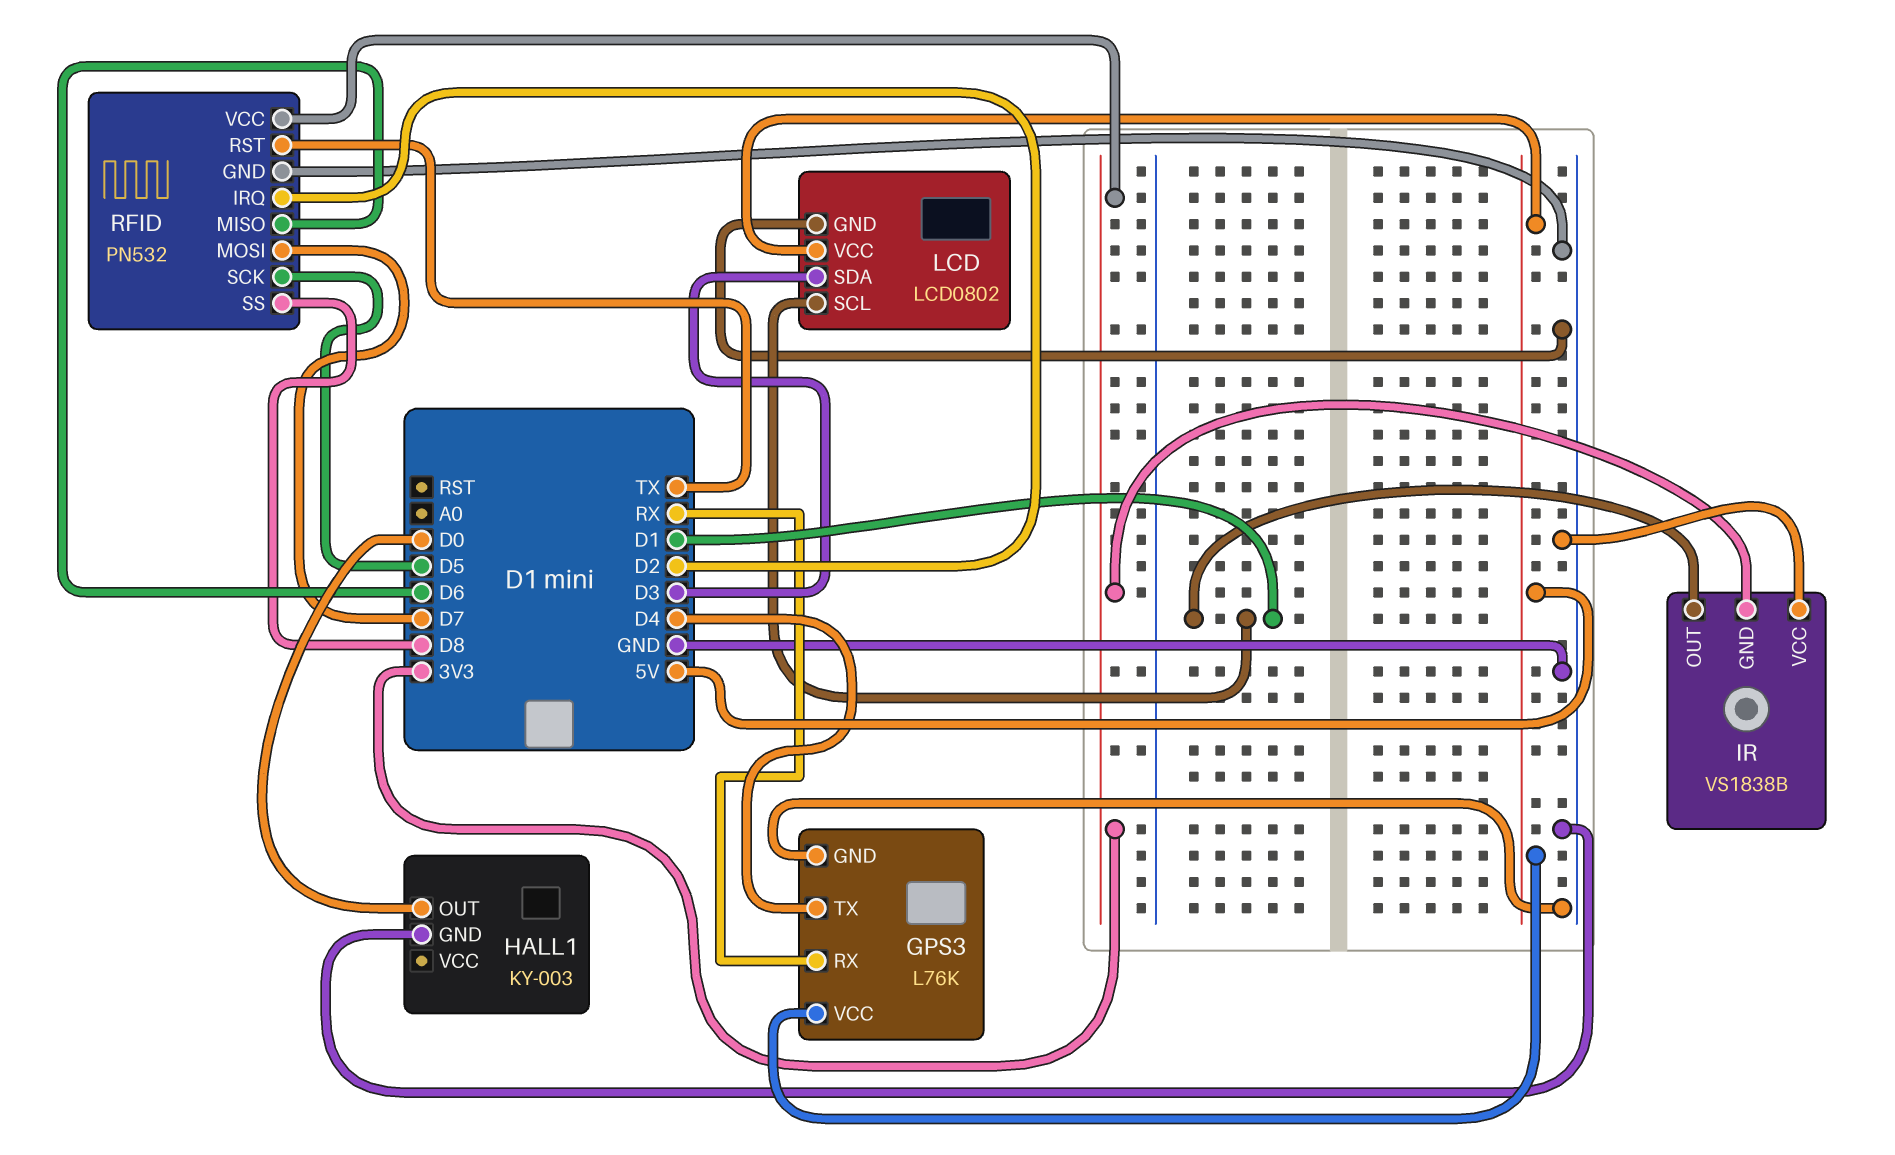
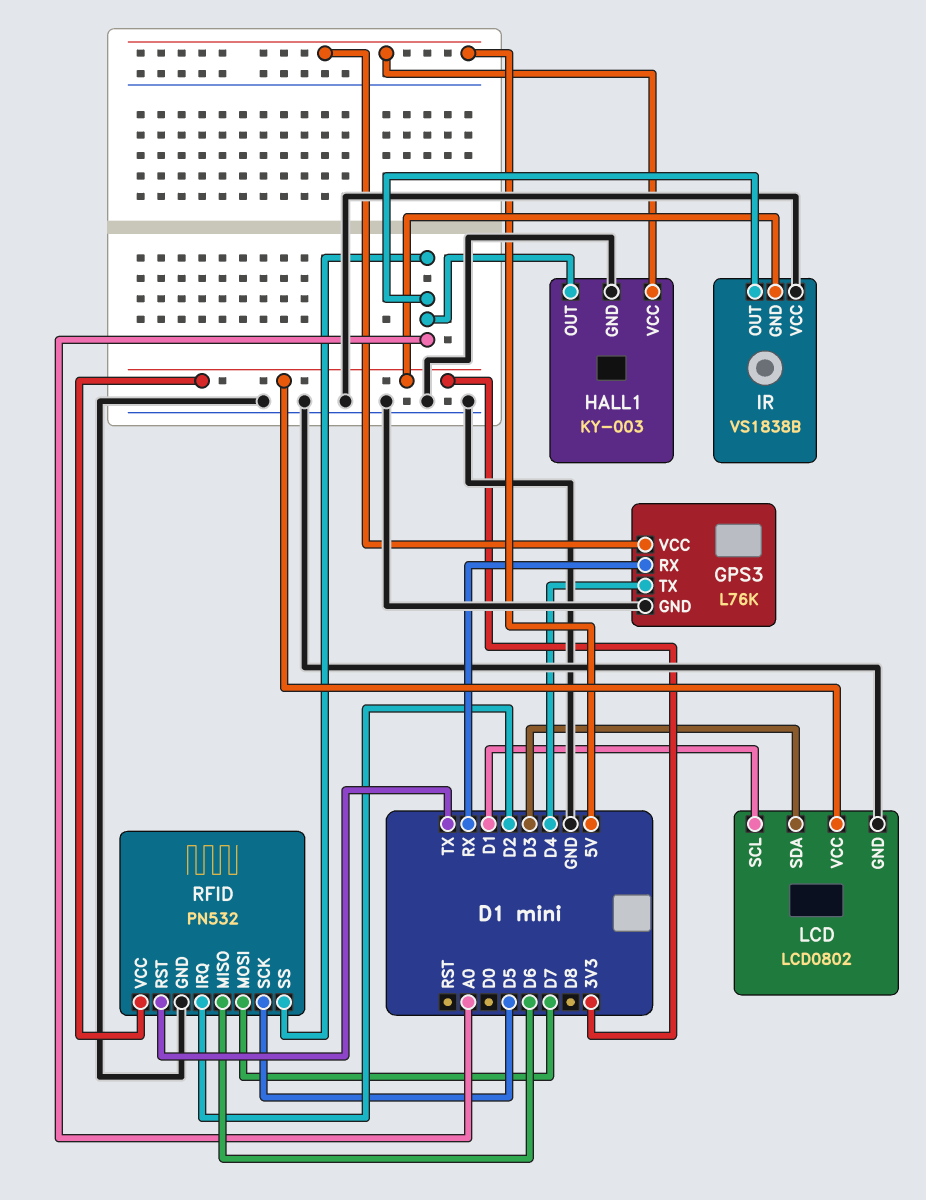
HALL1 pin OUT: D0 -> A0
HALL1 pin VCC: none -> 5V
IR pin OUT: D1 -> A0
LCD pin VCC: 5V -> 3V3
RFID pin SS: D8 -> A0

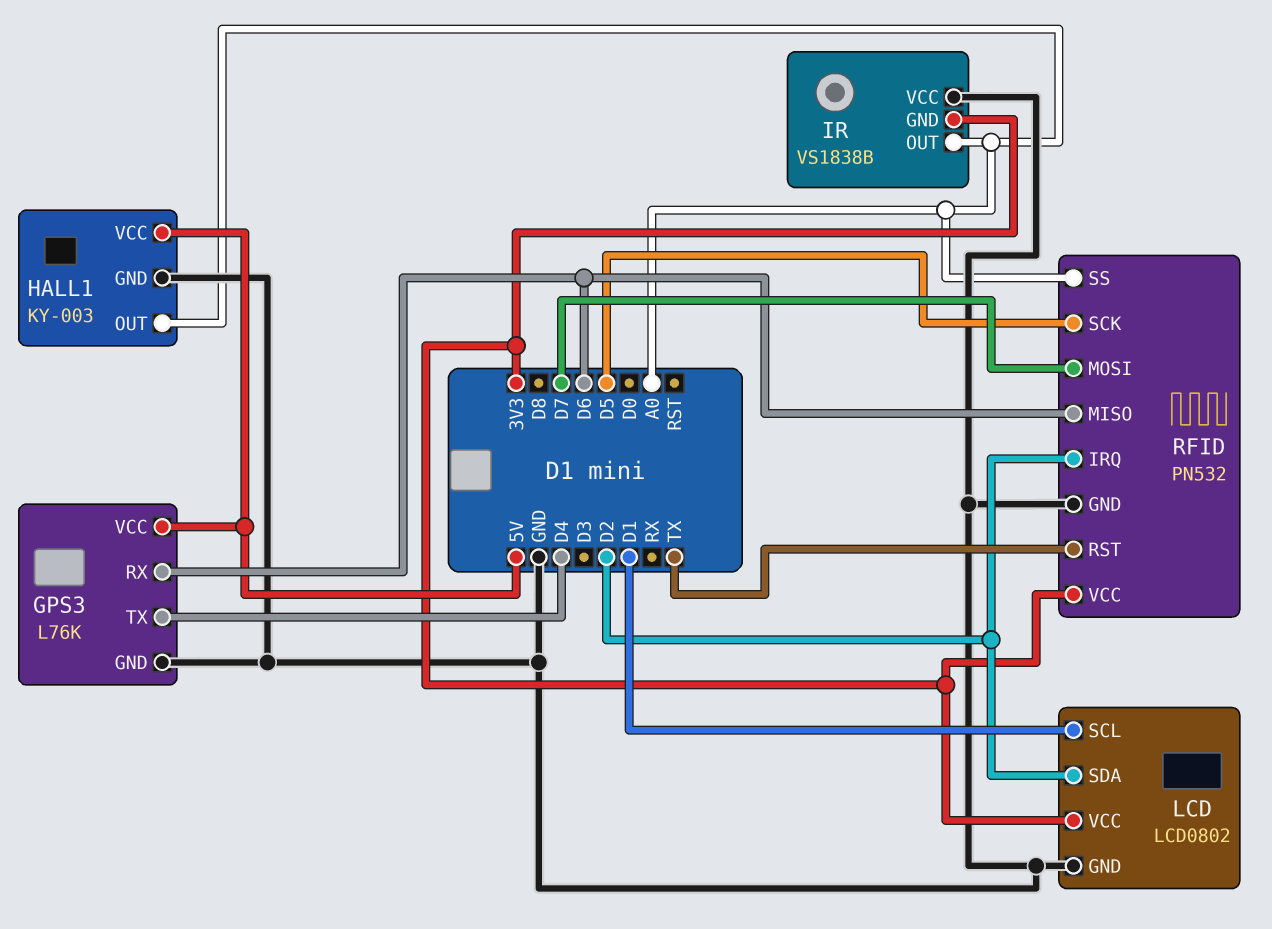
GPS3 pin RX: RX -> D6
LCD pin SDA: D3 -> D2

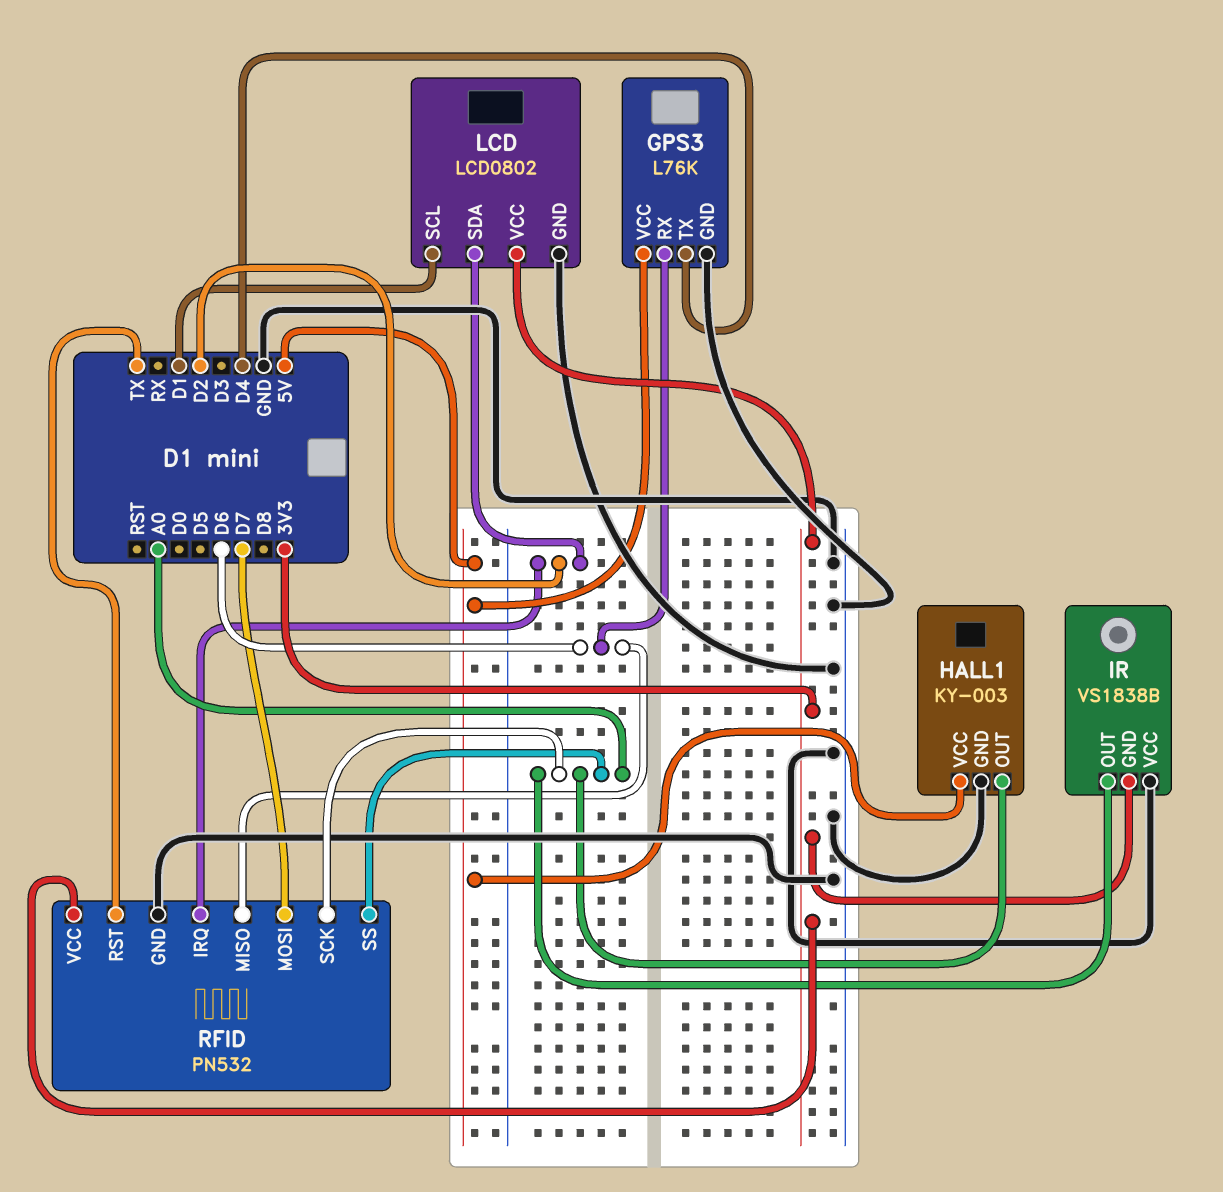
RFID pin SCK: D5 -> A0

